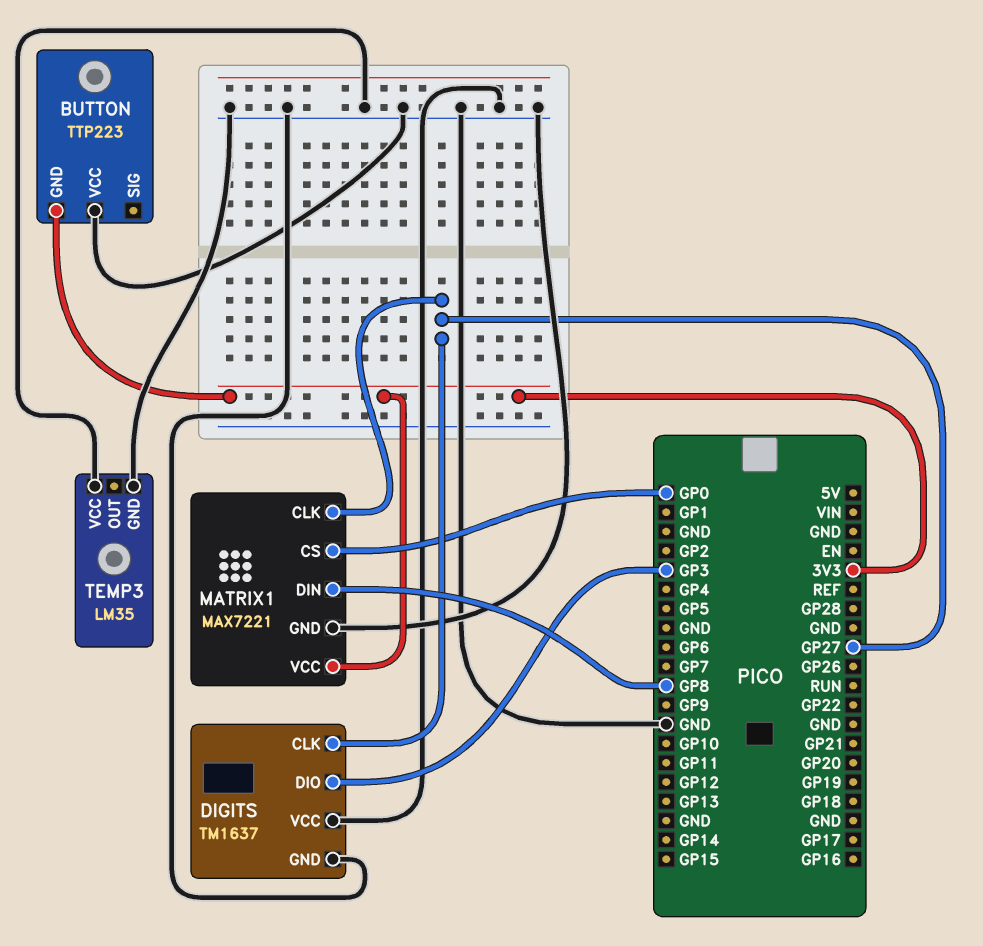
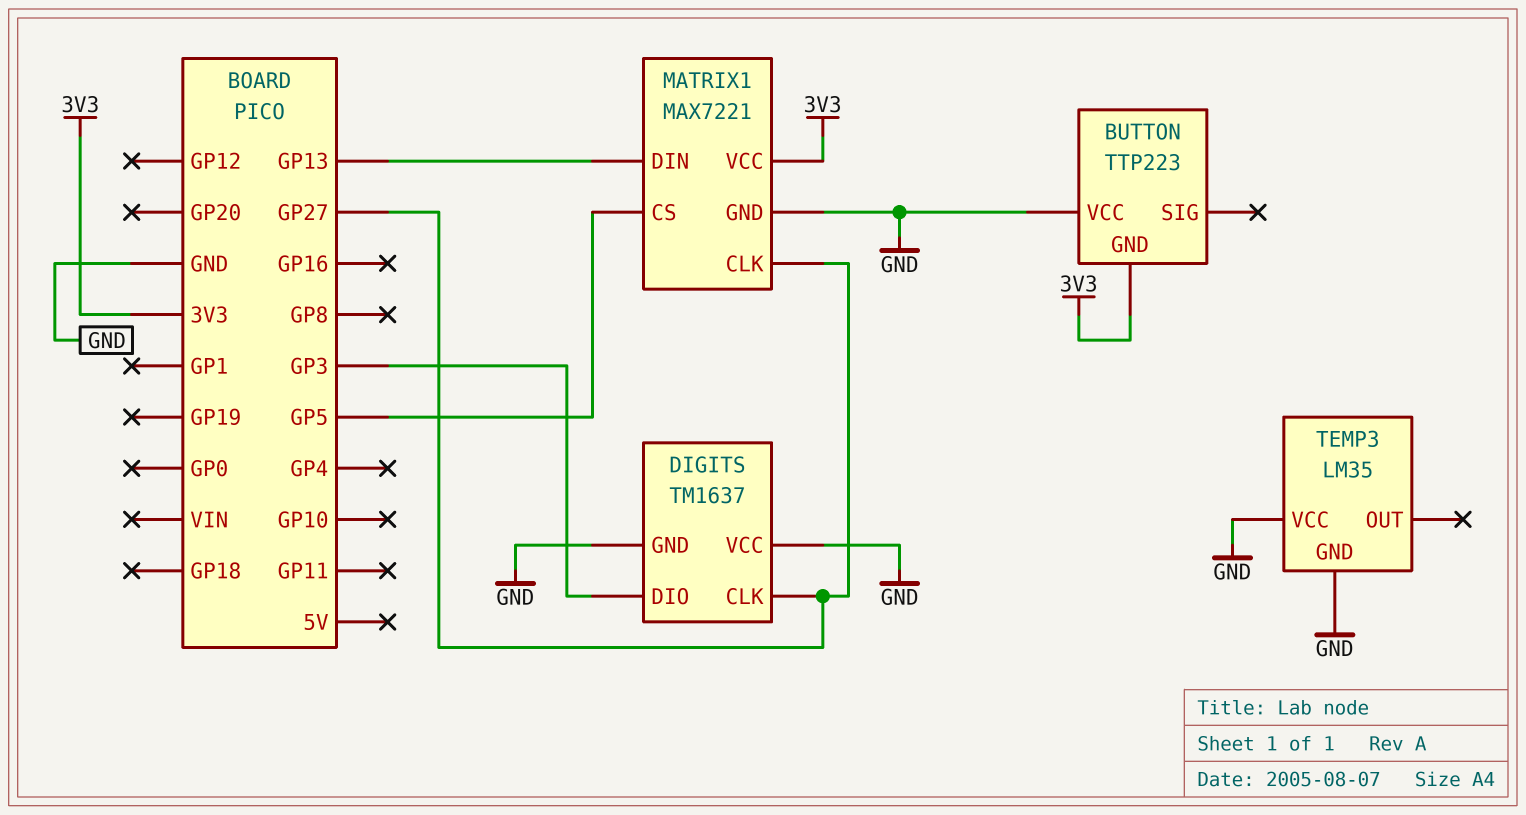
MATRIX1 pin CS: GP0 -> GP5
MATRIX1 pin DIN: GP8 -> GP13

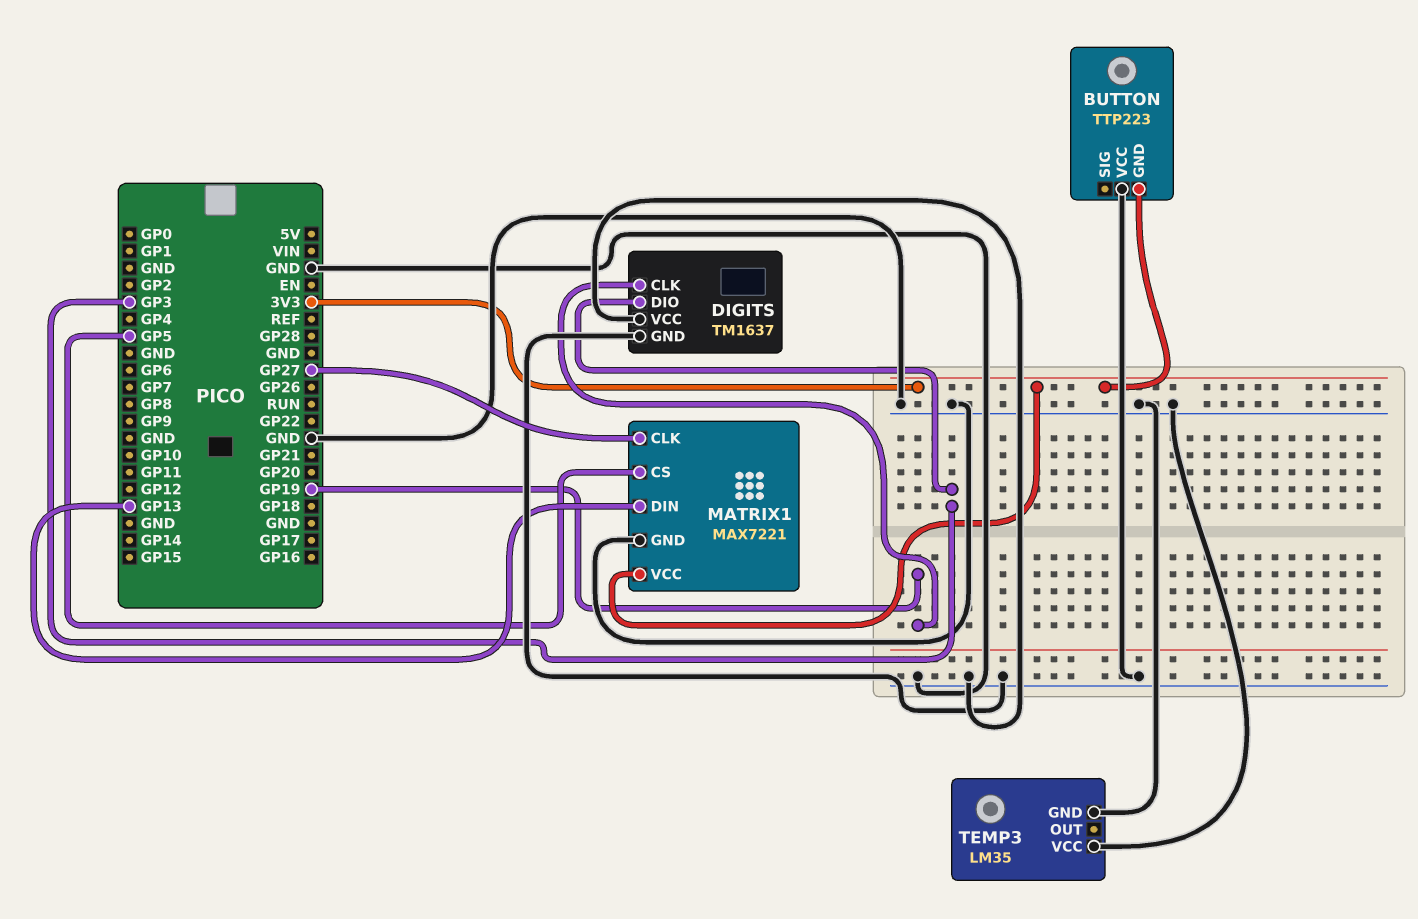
DIGITS pin CLK: GP27 -> GP19

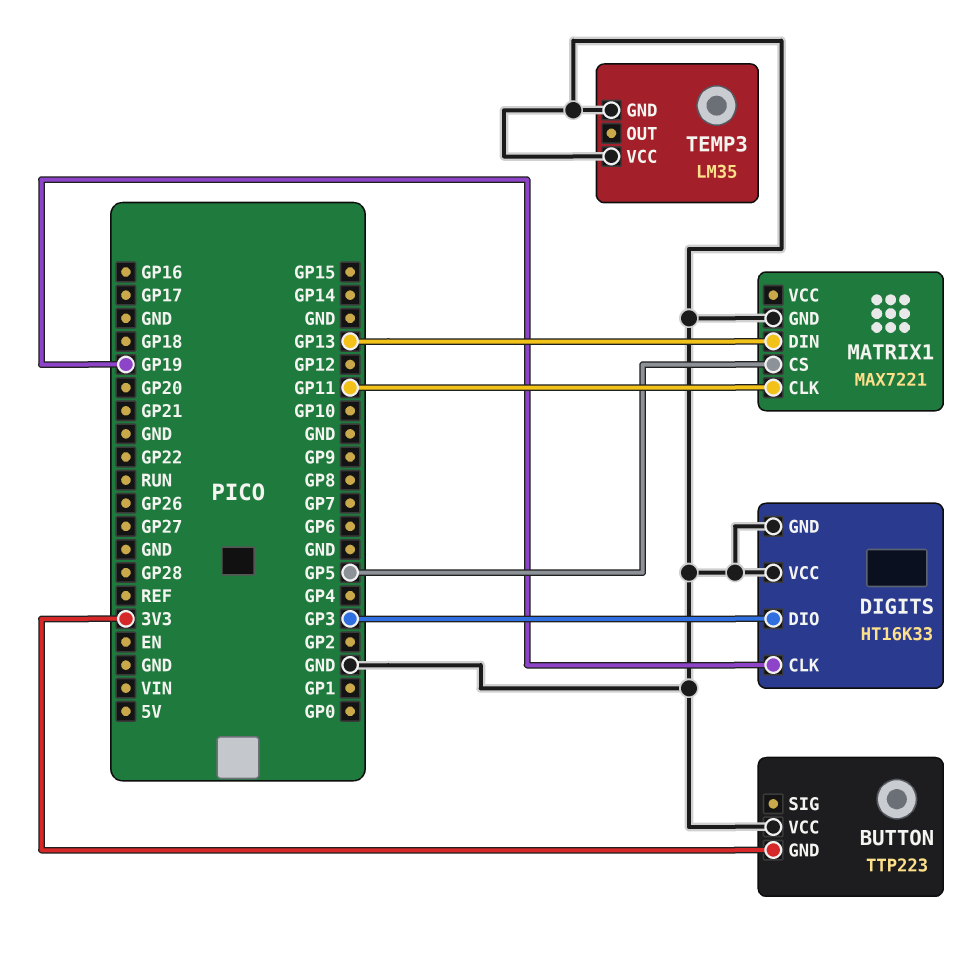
DIGITS: TM1637 -> HT16K33
MATRIX1 pin CLK: GP27 -> GP11
MATRIX1 pin VCC: 3V3 -> none

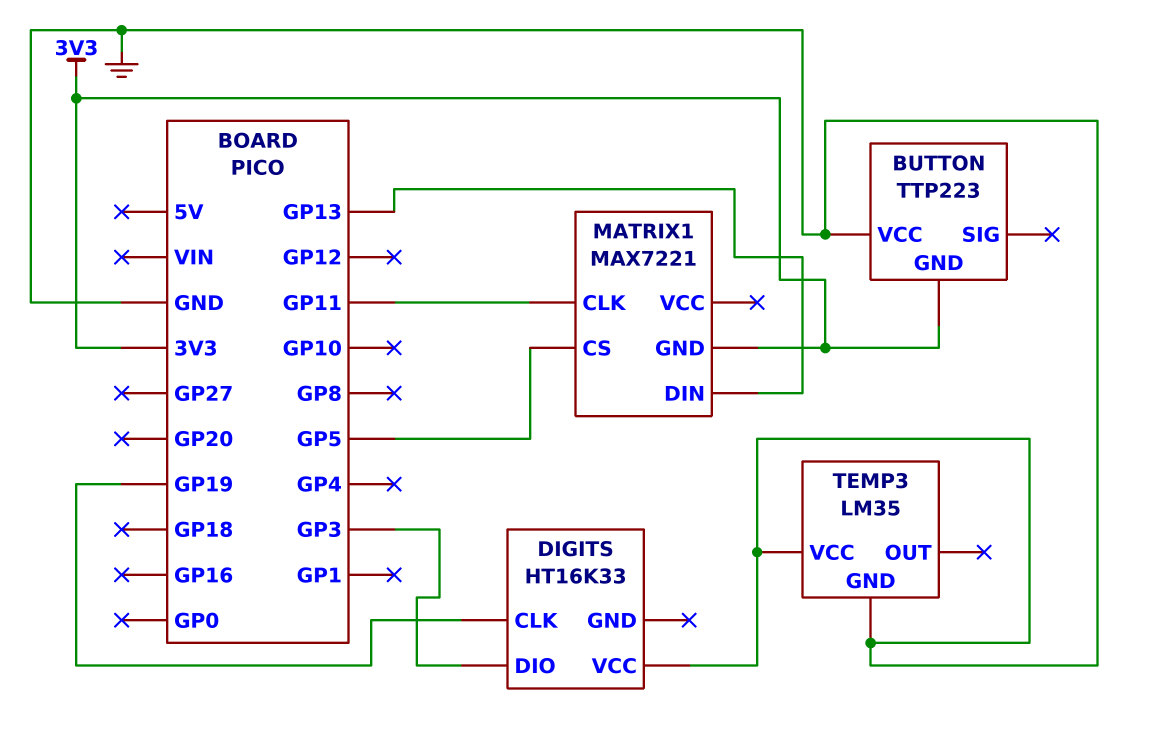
DIGITS pin GND: GND -> none
MATRIX1 pin GND: GND -> 3V3

